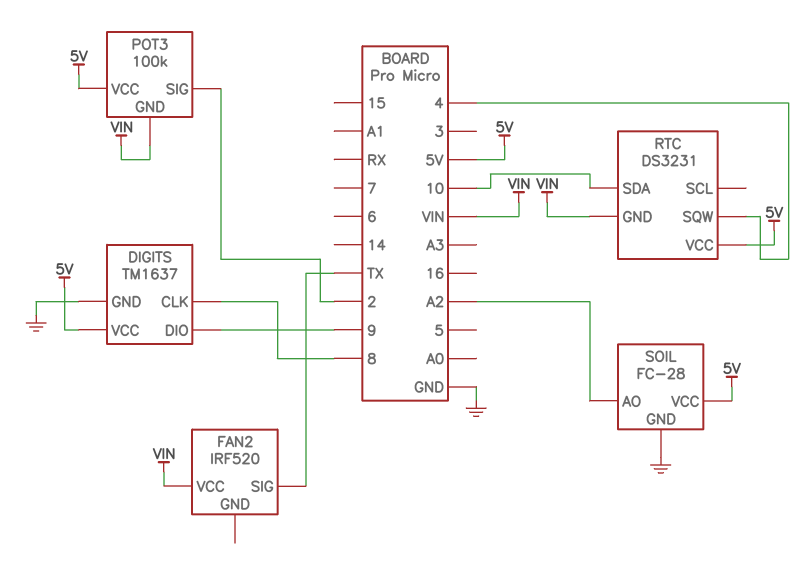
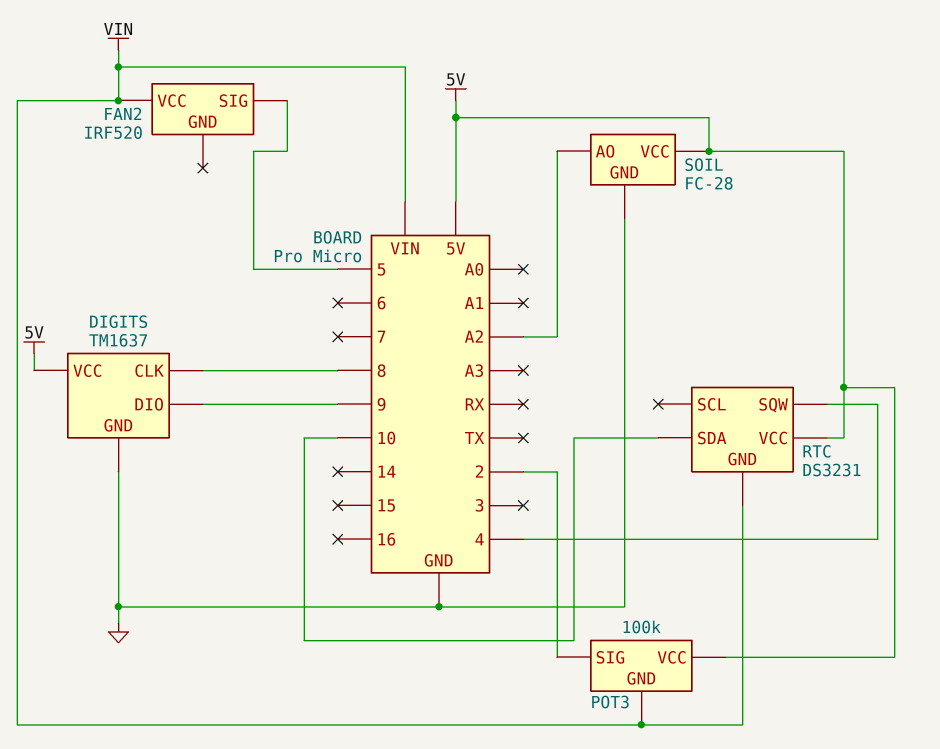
FAN2 pin SIG: TX -> 5

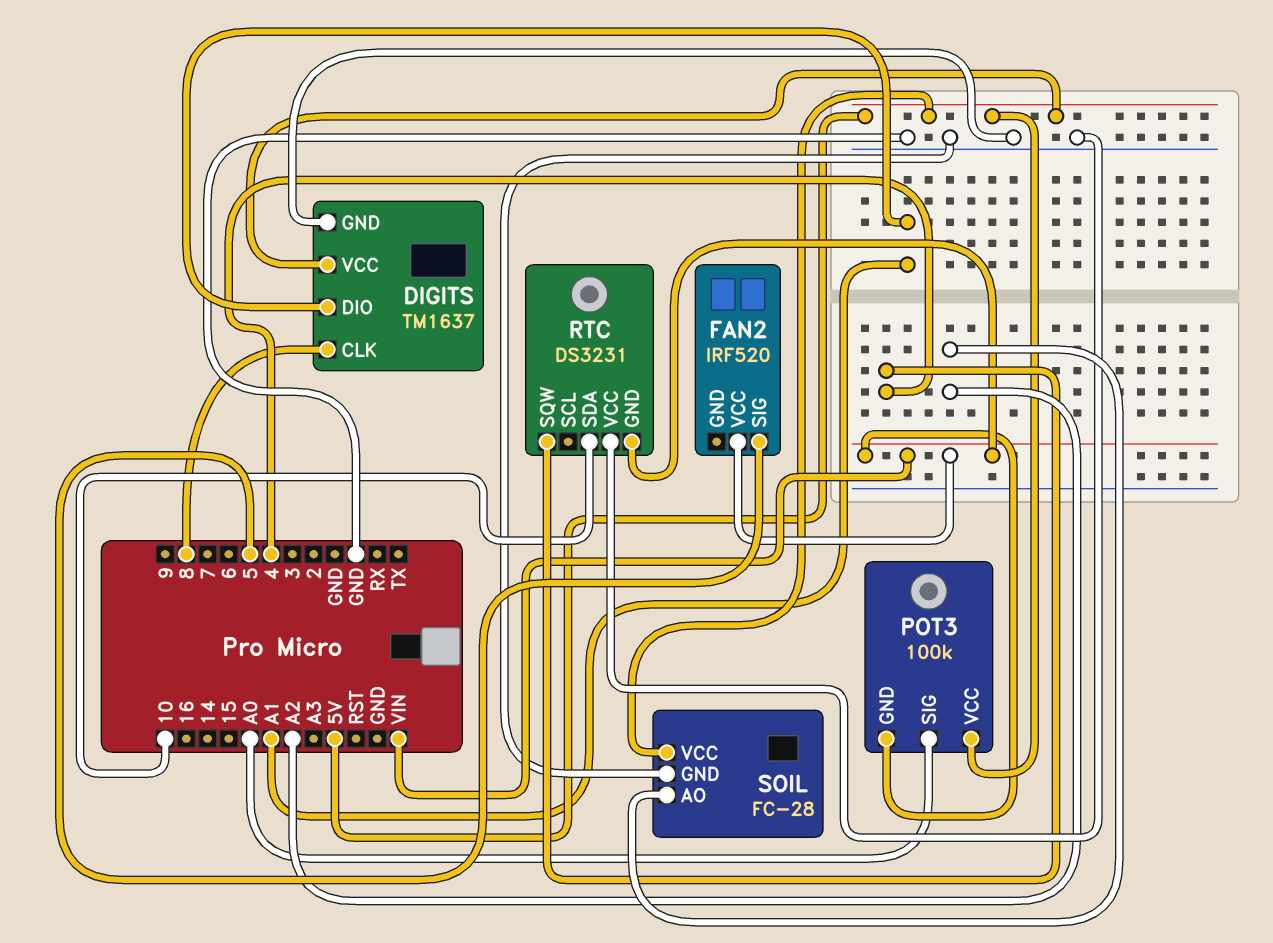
DIGITS pin DIO: 9 -> A1
POT3 pin SIG: 2 -> A0
RTC pin VCC: 5V -> GND

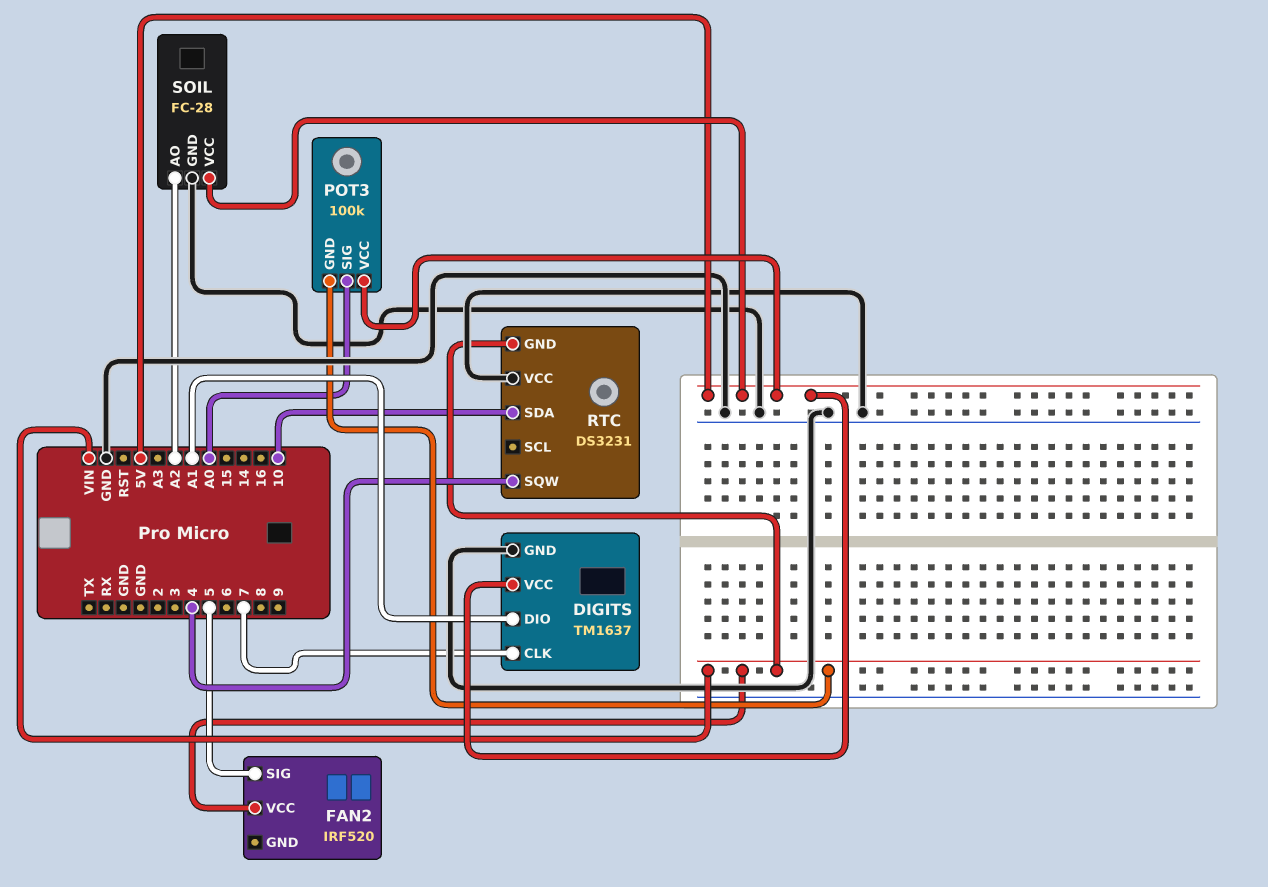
DIGITS pin CLK: 8 -> 7

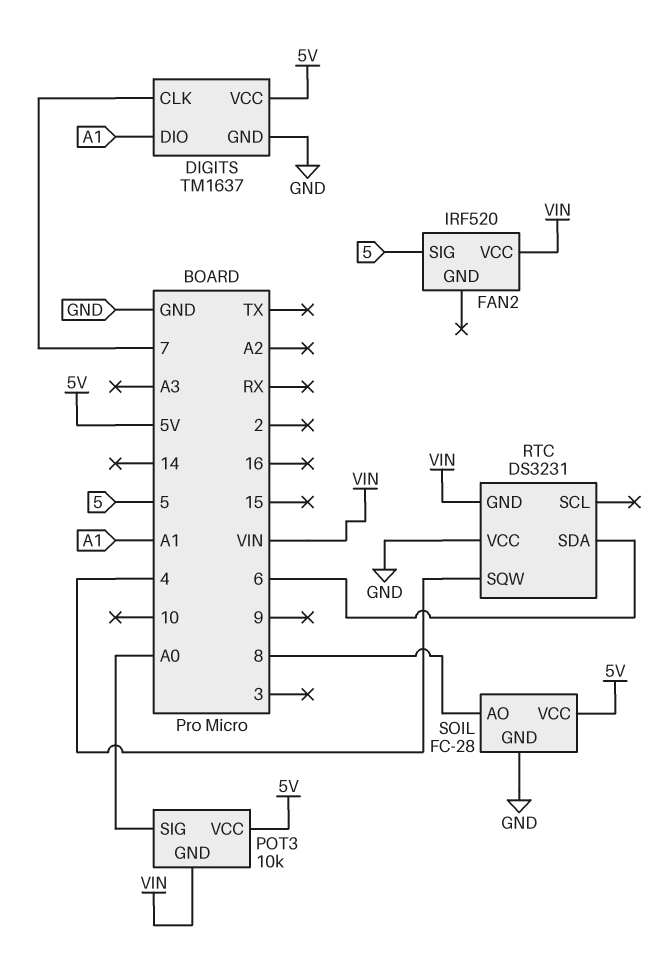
POT3: 100k -> 10k
RTC pin SDA: 10 -> 6
SOIL pin AO: A2 -> 8

